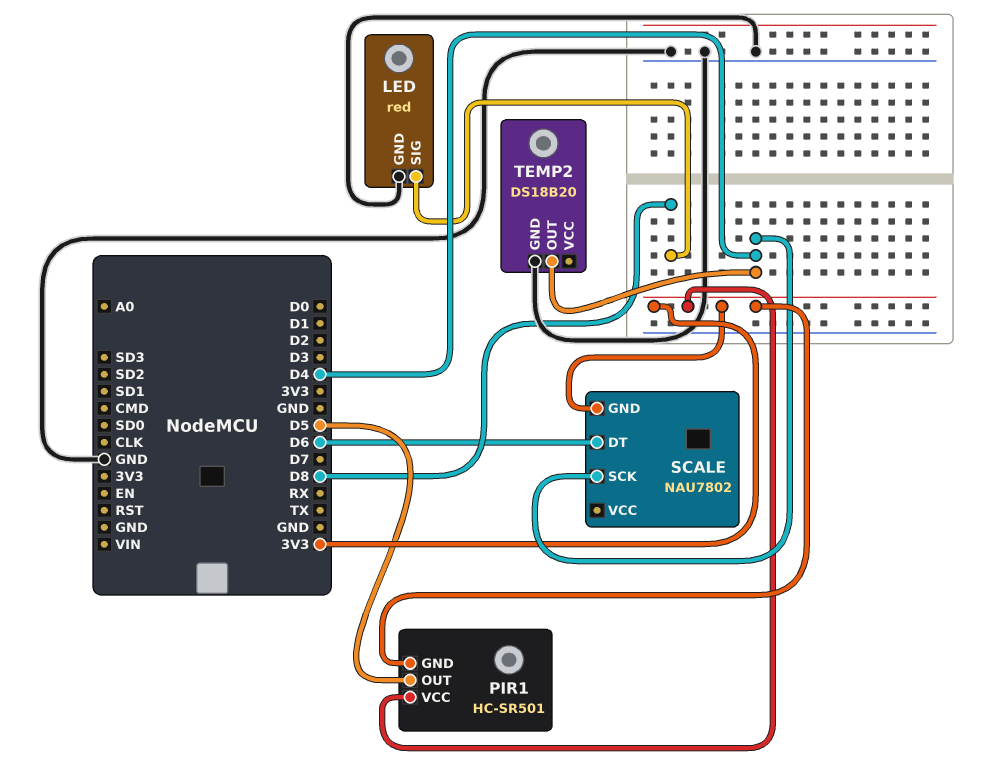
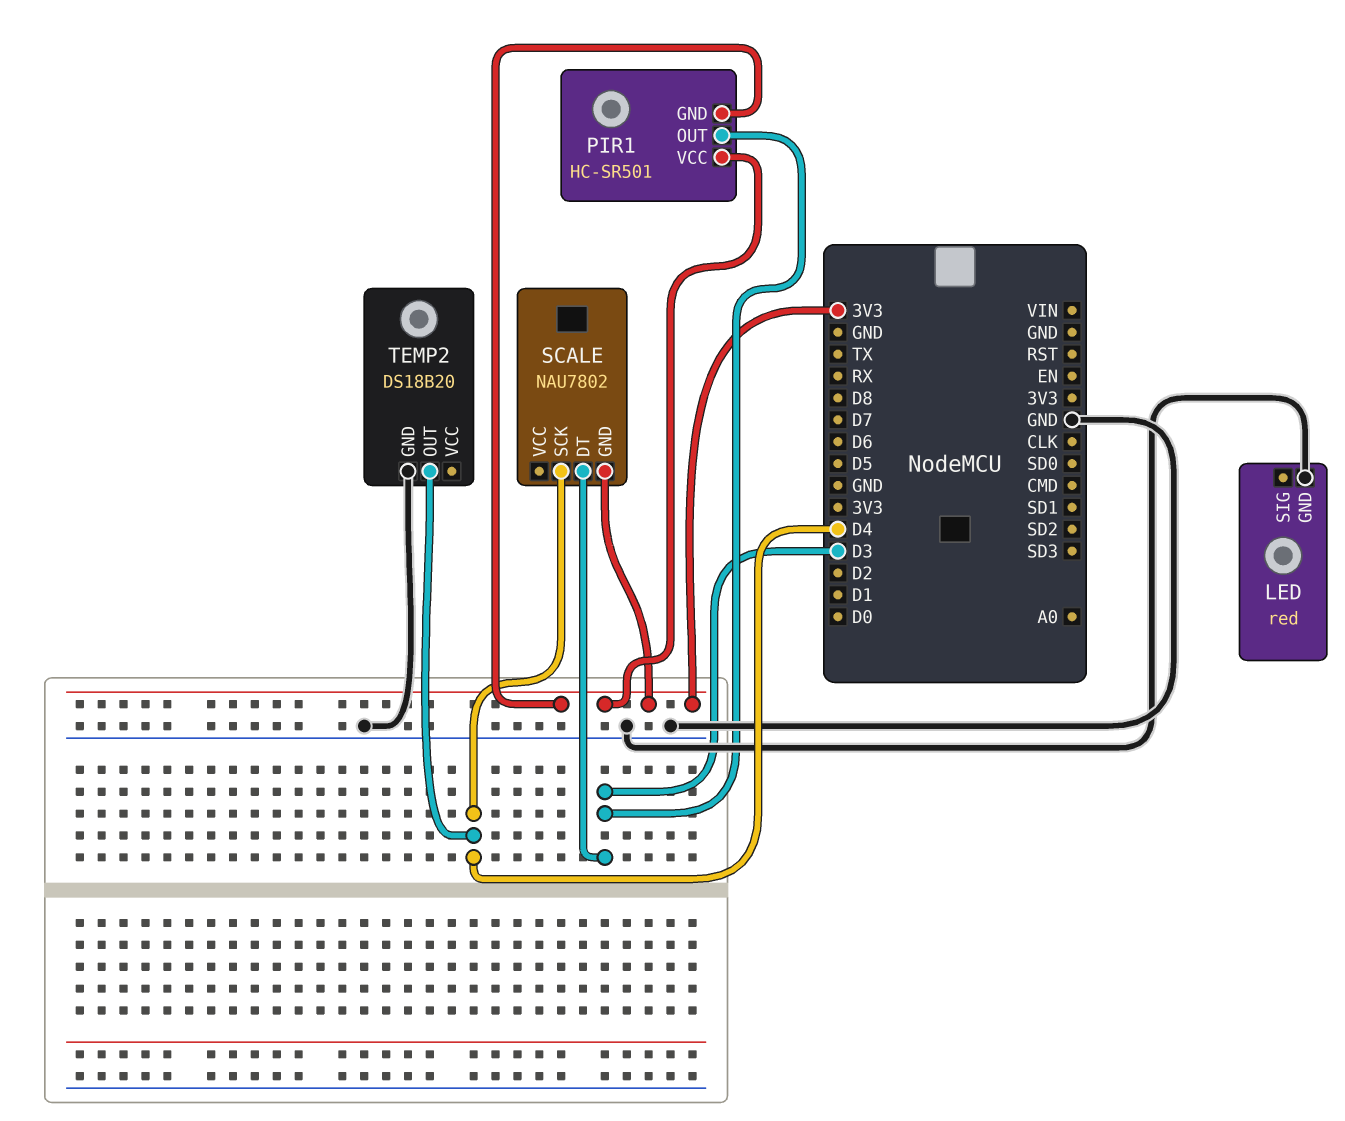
LED pin SIG: D8 -> none
PIR1 pin OUT: D5 -> D3
SCALE pin DT: D6 -> D3

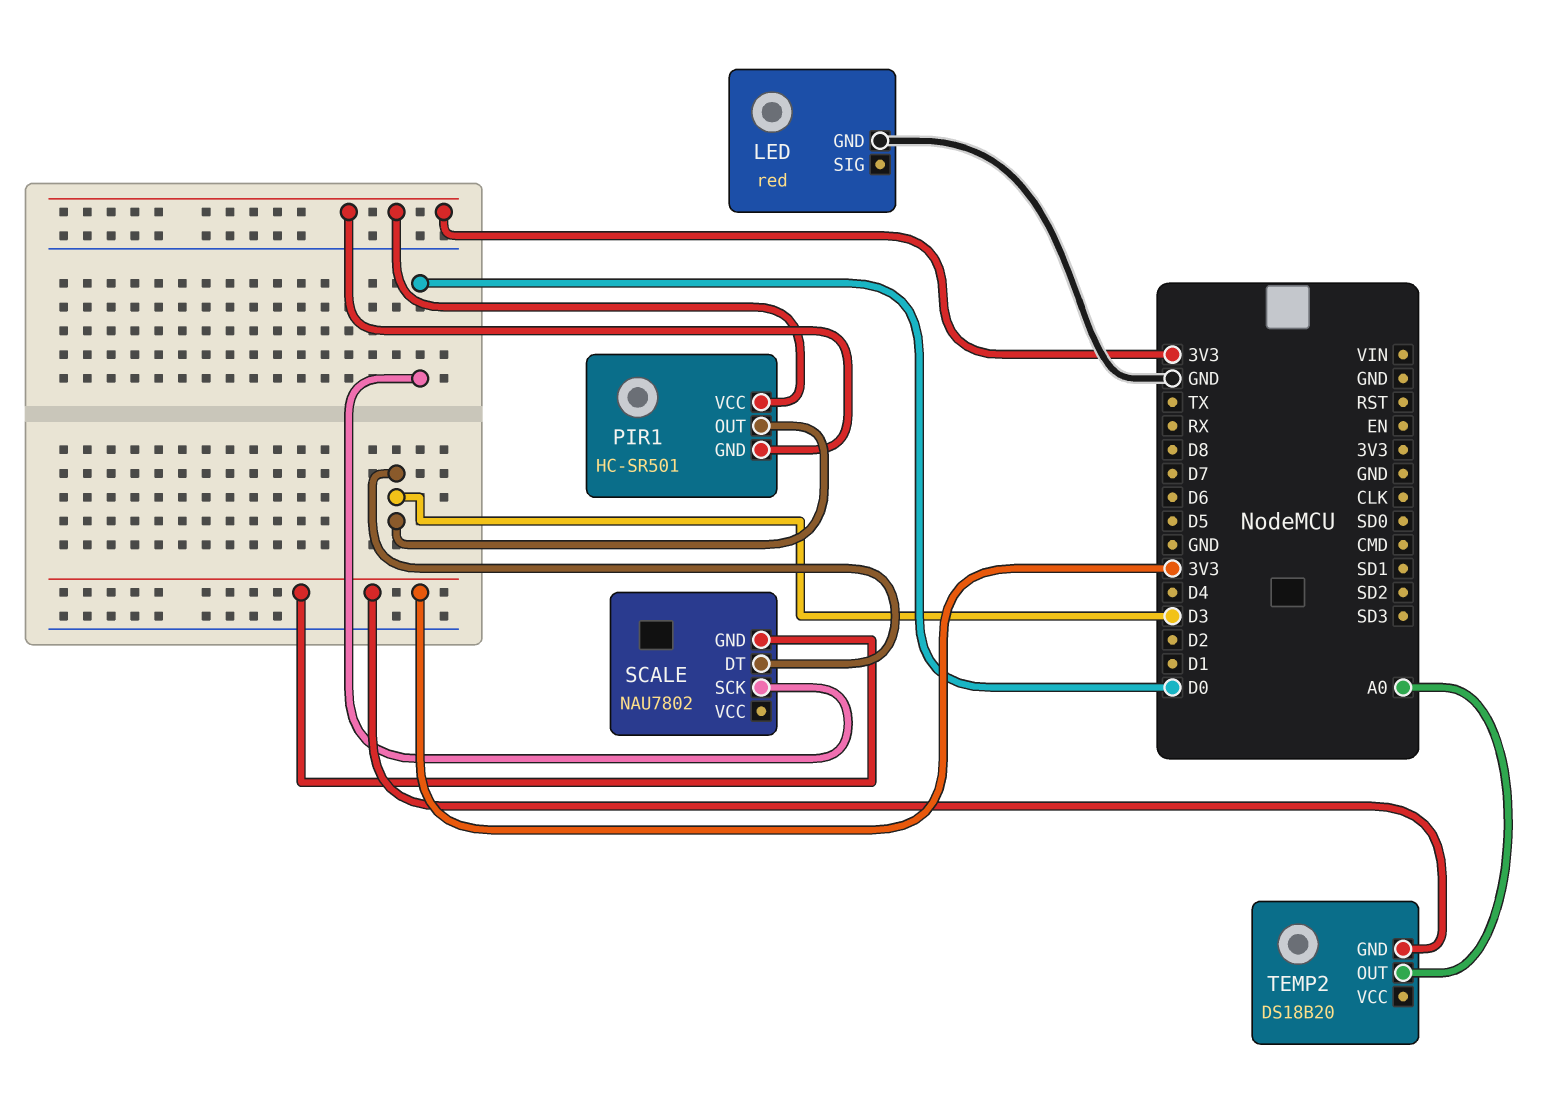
SCALE pin SCK: D4 -> D0
TEMP2 pin GND: GND -> 3V3
TEMP2 pin OUT: D4 -> A0

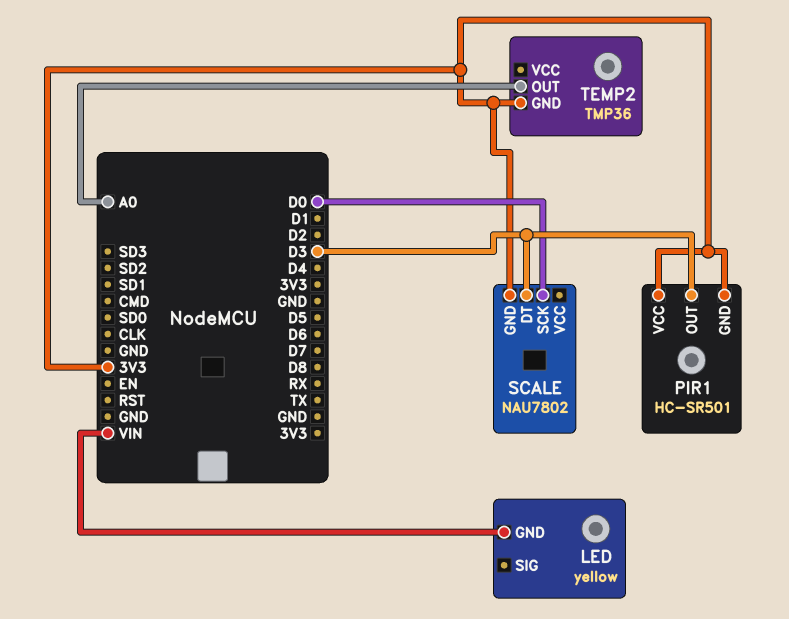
LED: red -> yellow
LED pin GND: GND -> VIN
TEMP2: DS18B20 -> TMP36

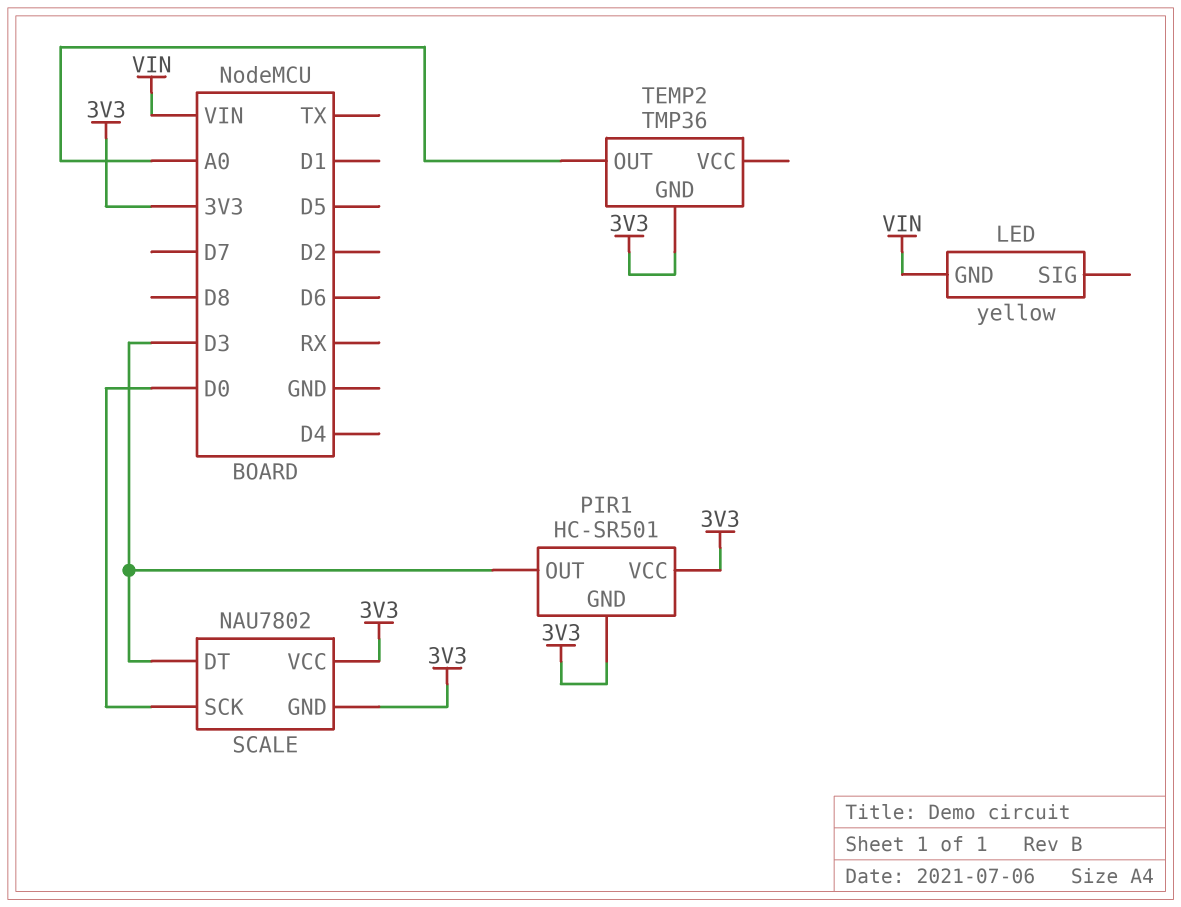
SCALE pin VCC: none -> 3V3

